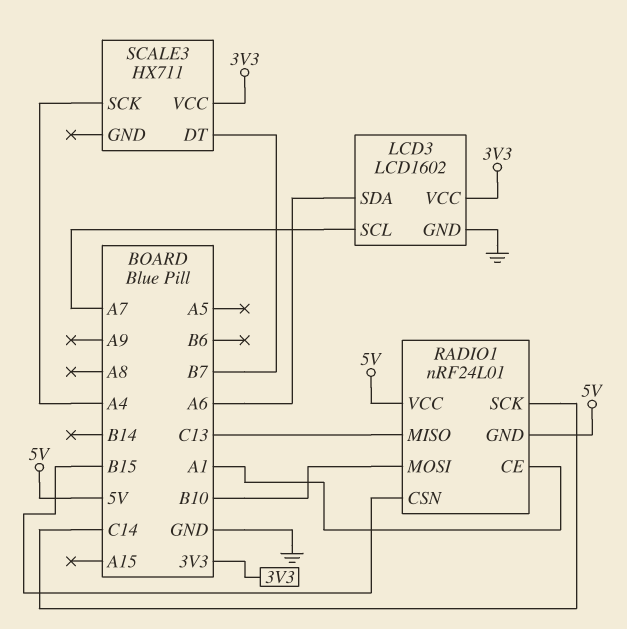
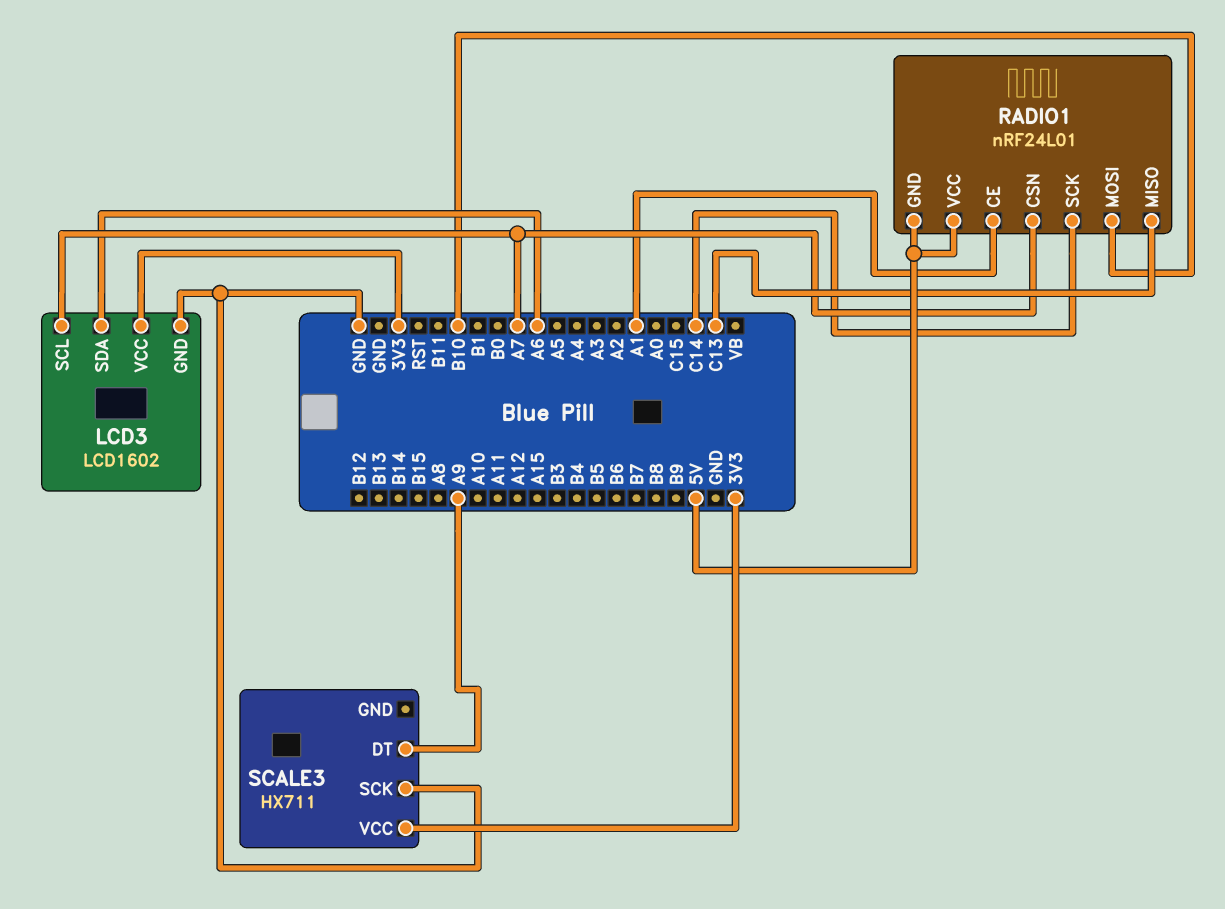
RADIO1 pin CSN: B15 -> A7
SCALE3 pin DT: B7 -> A9
SCALE3 pin SCK: A4 -> GND

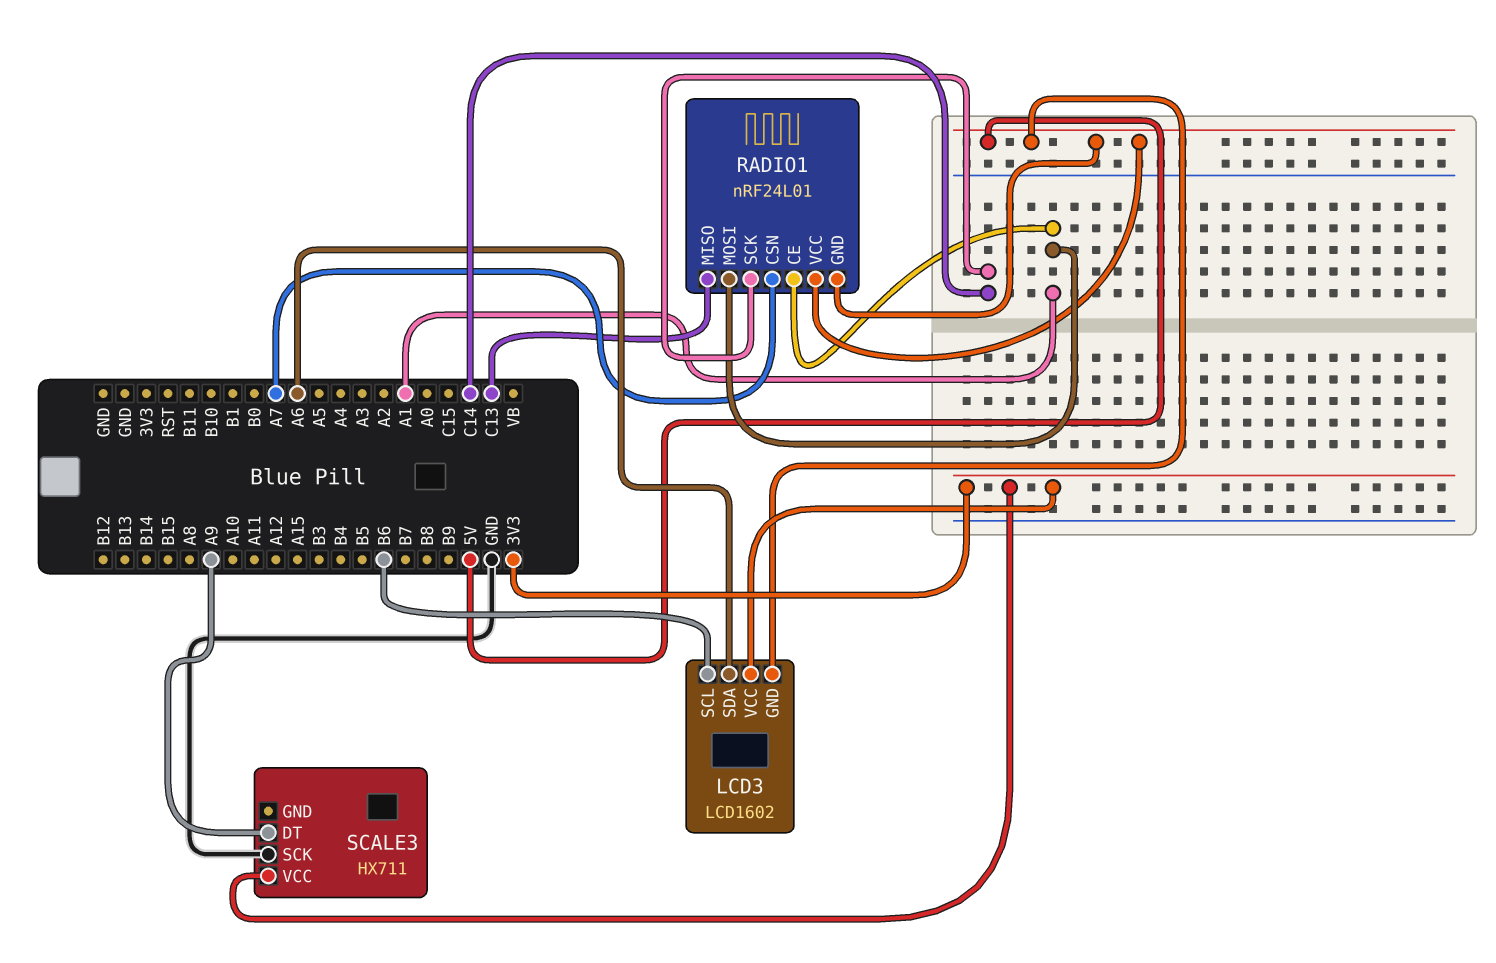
LCD3 pin GND: GND -> 5V
LCD3 pin SCL: A7 -> B6
RADIO1 pin MOSI: B10 -> A1

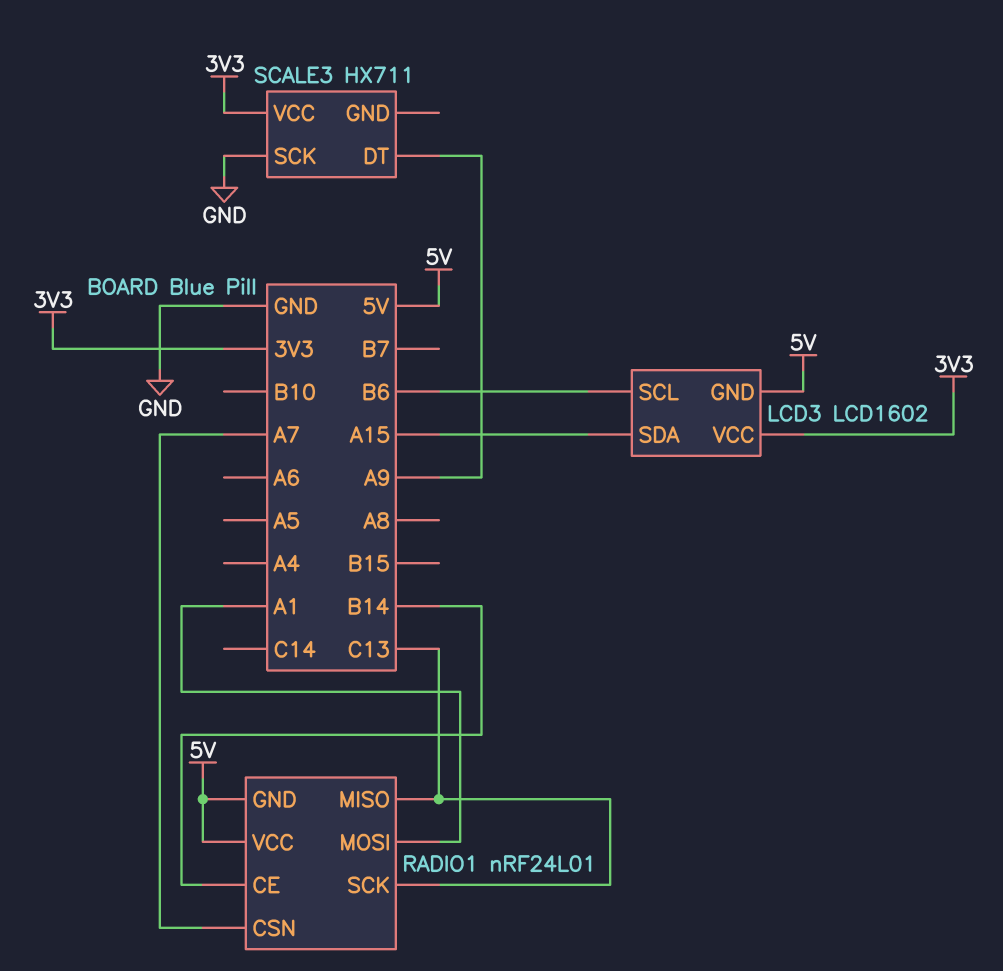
LCD3 pin SDA: A6 -> A15
RADIO1 pin CE: A1 -> B14
RADIO1 pin SCK: C14 -> C13

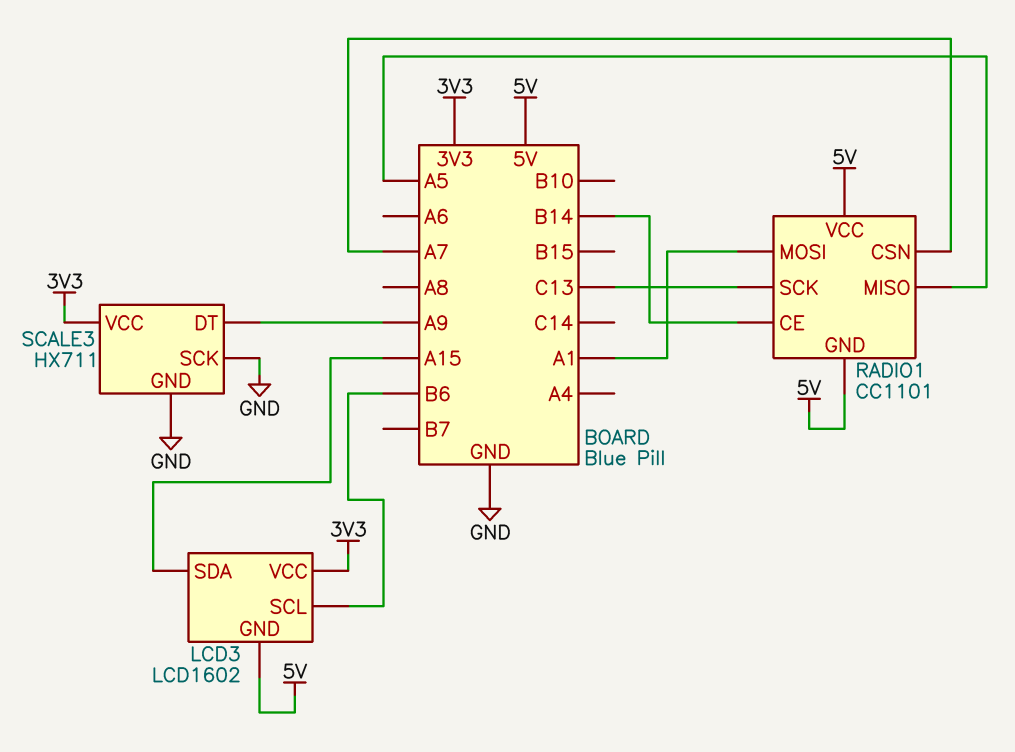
RADIO1: nRF24L01 -> CC1101
RADIO1 pin MISO: C13 -> A5
SCALE3 pin GND: none -> GND

